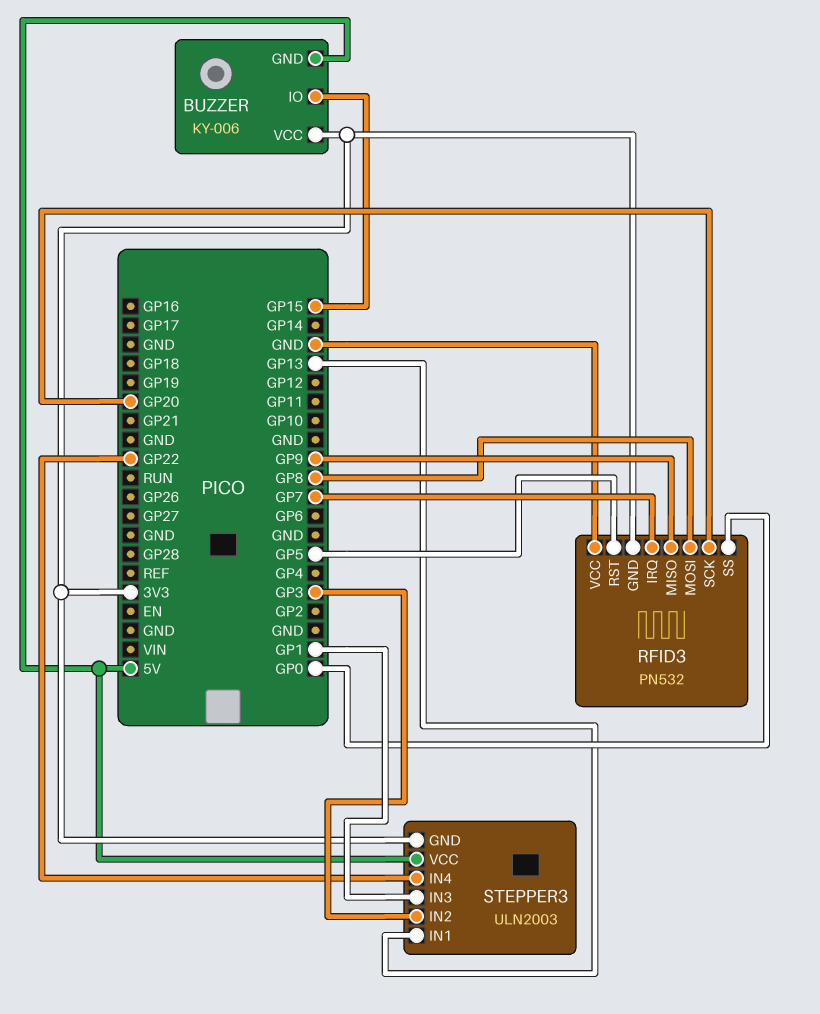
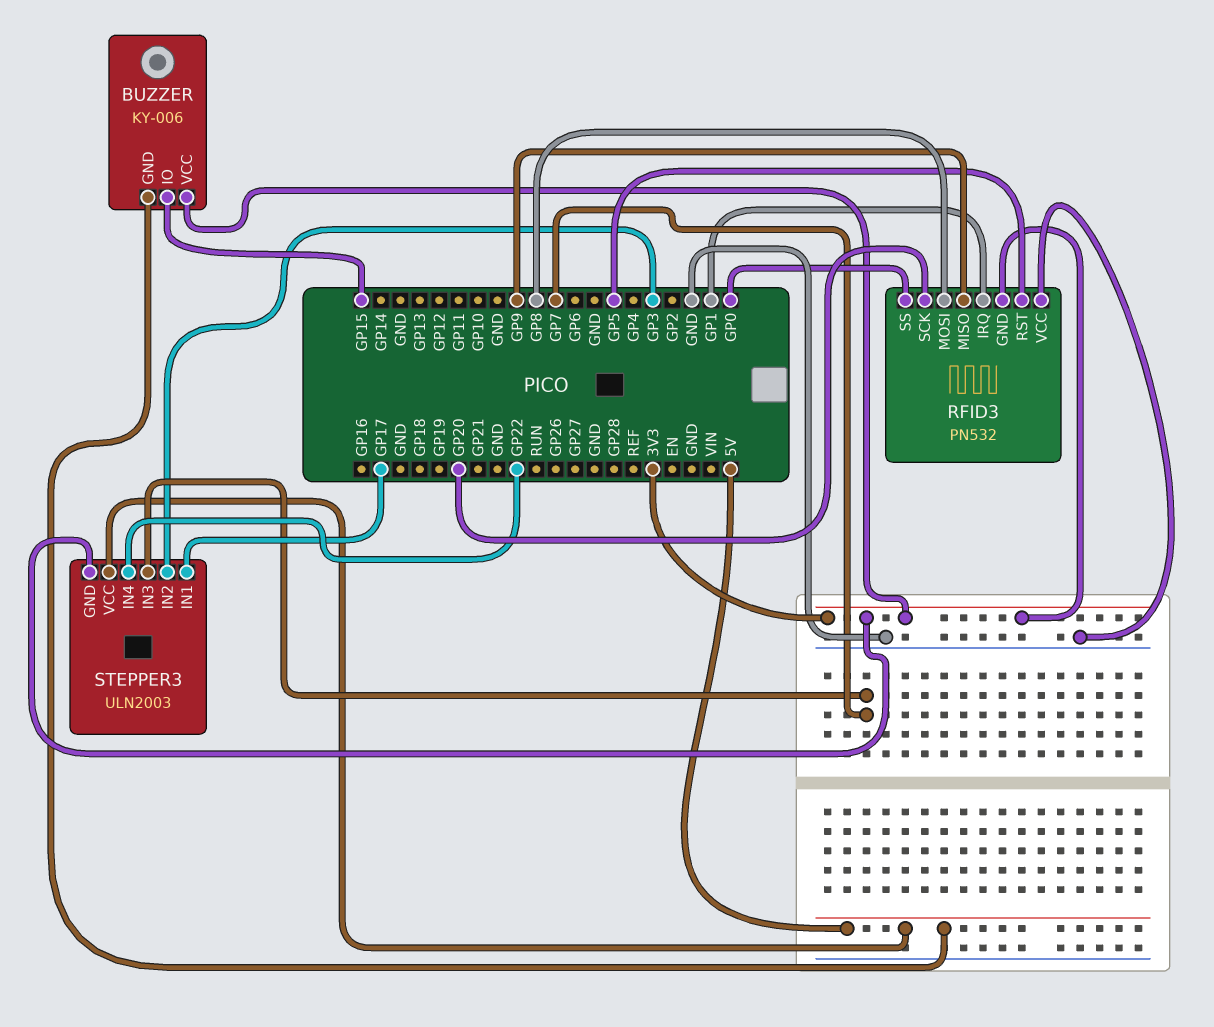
RFID3 pin IRQ: GP7 -> GP1
STEPPER3 pin IN1: GP13 -> GP17
STEPPER3 pin IN3: GP1 -> GP7

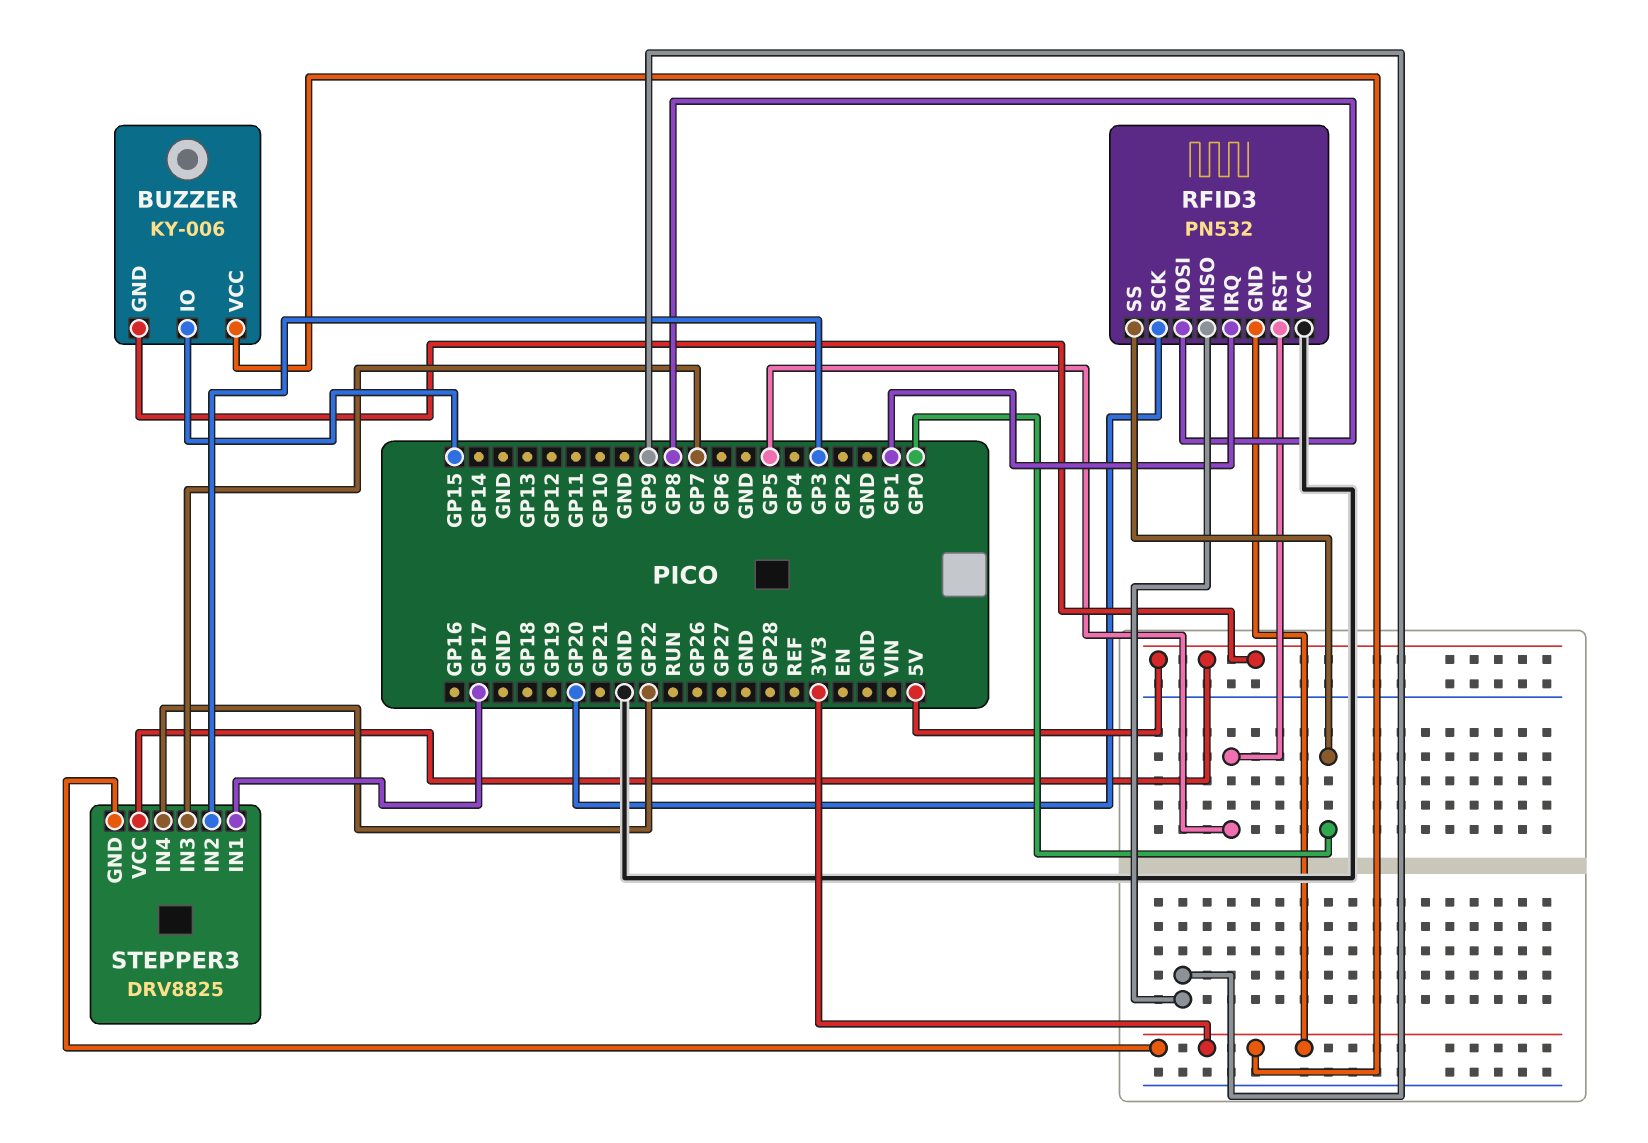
STEPPER3: ULN2003 -> DRV8825

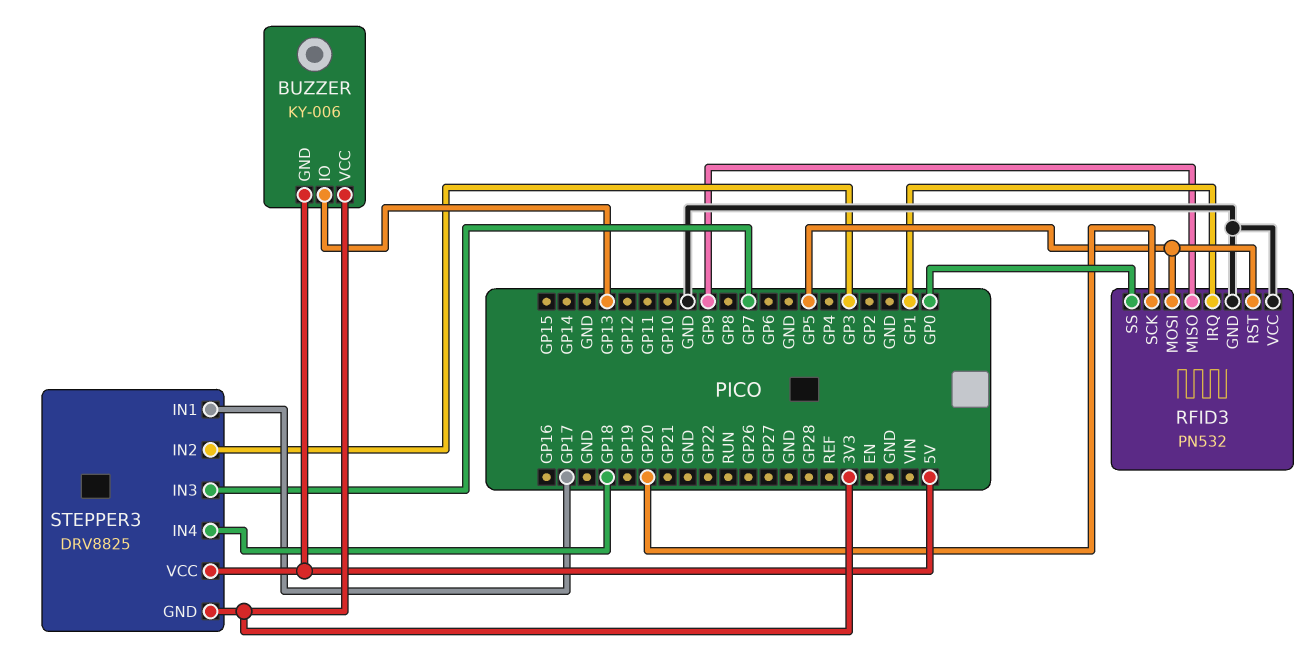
BUZZER pin IO: GP15 -> GP13
RFID3 pin GND: 3V3 -> GND
RFID3 pin MOSI: GP8 -> GP5
STEPPER3 pin IN4: GP22 -> GP18

